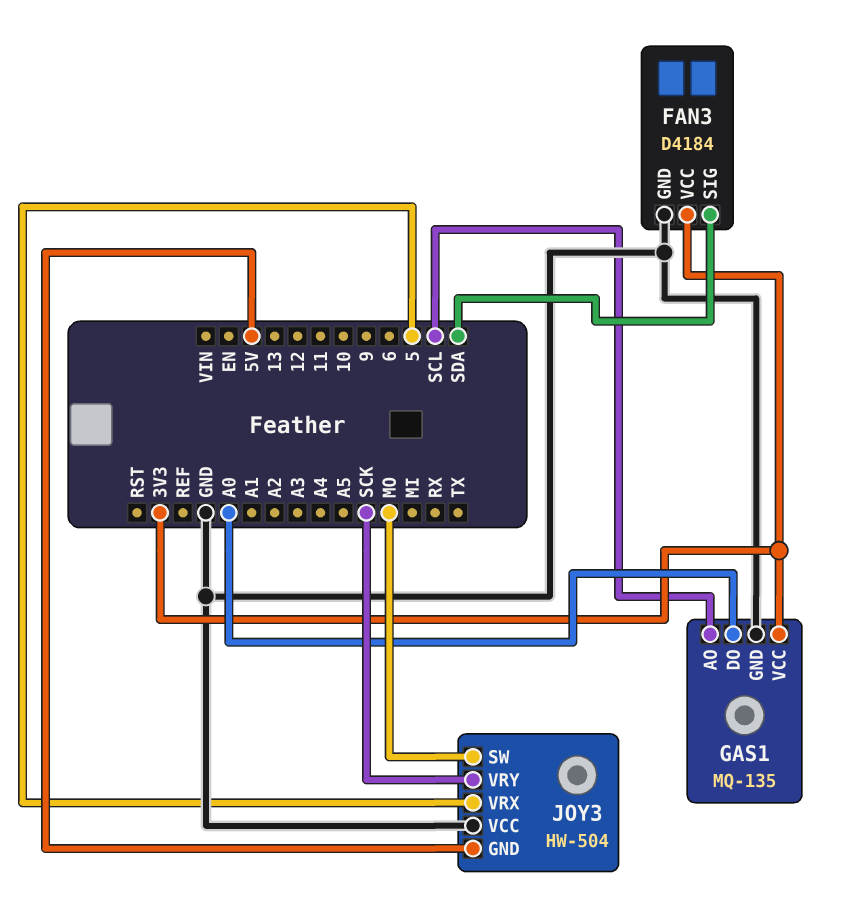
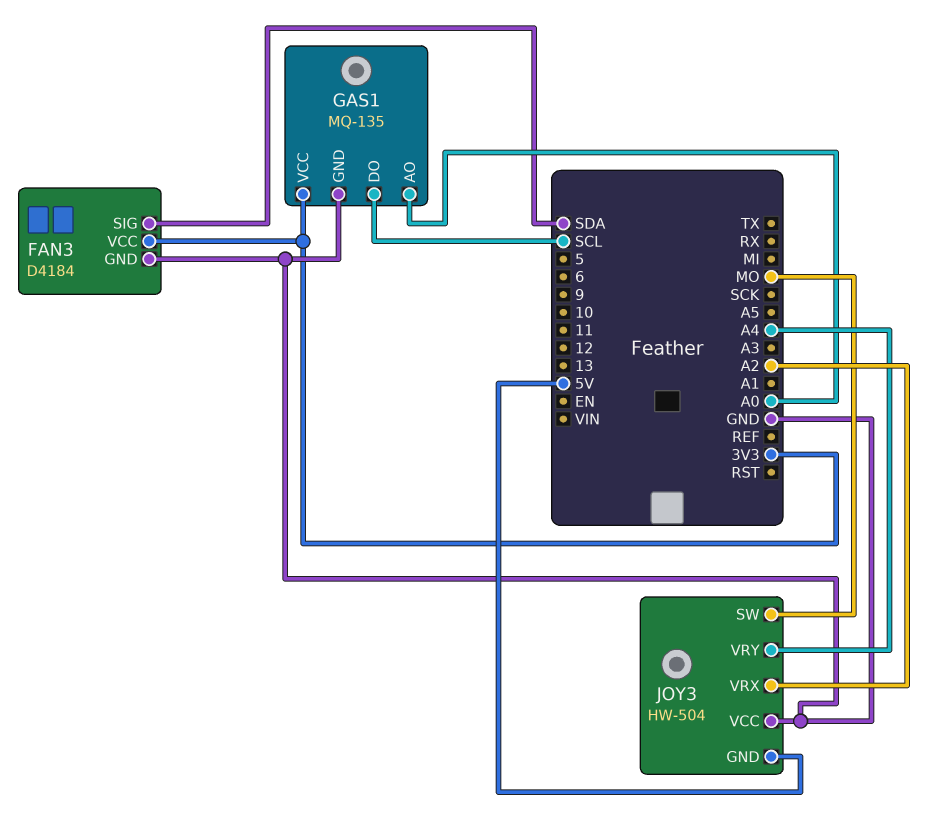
GAS1 pin AO: SCL -> A0
GAS1 pin DO: A0 -> SCL
JOY3 pin VRX: 5 -> A2
JOY3 pin VRY: SCK -> A4

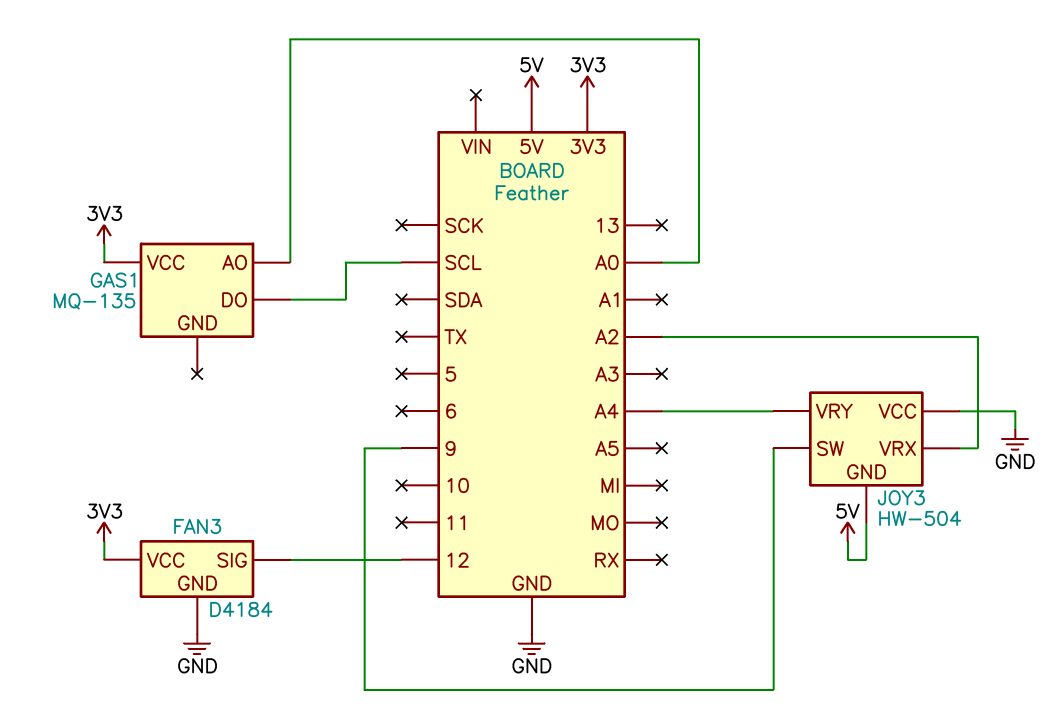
FAN3 pin SIG: SDA -> 12
GAS1 pin GND: GND -> none
JOY3 pin SW: MO -> 9

